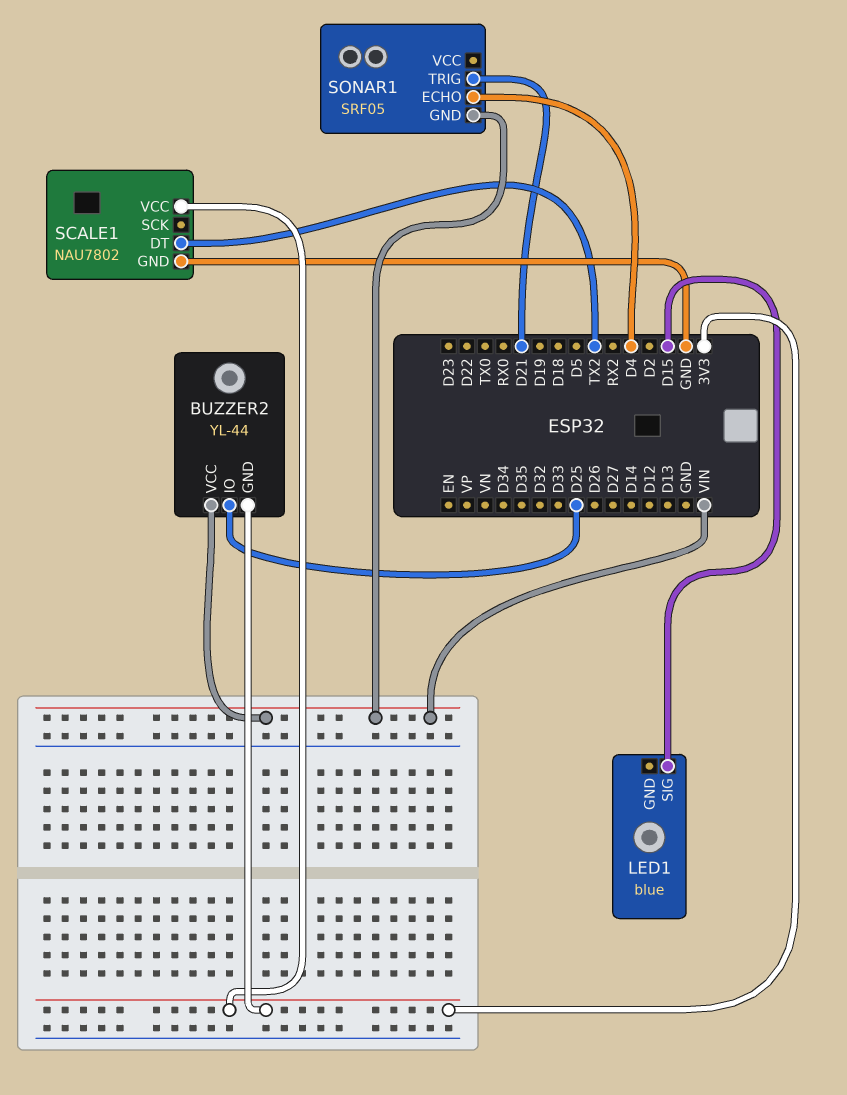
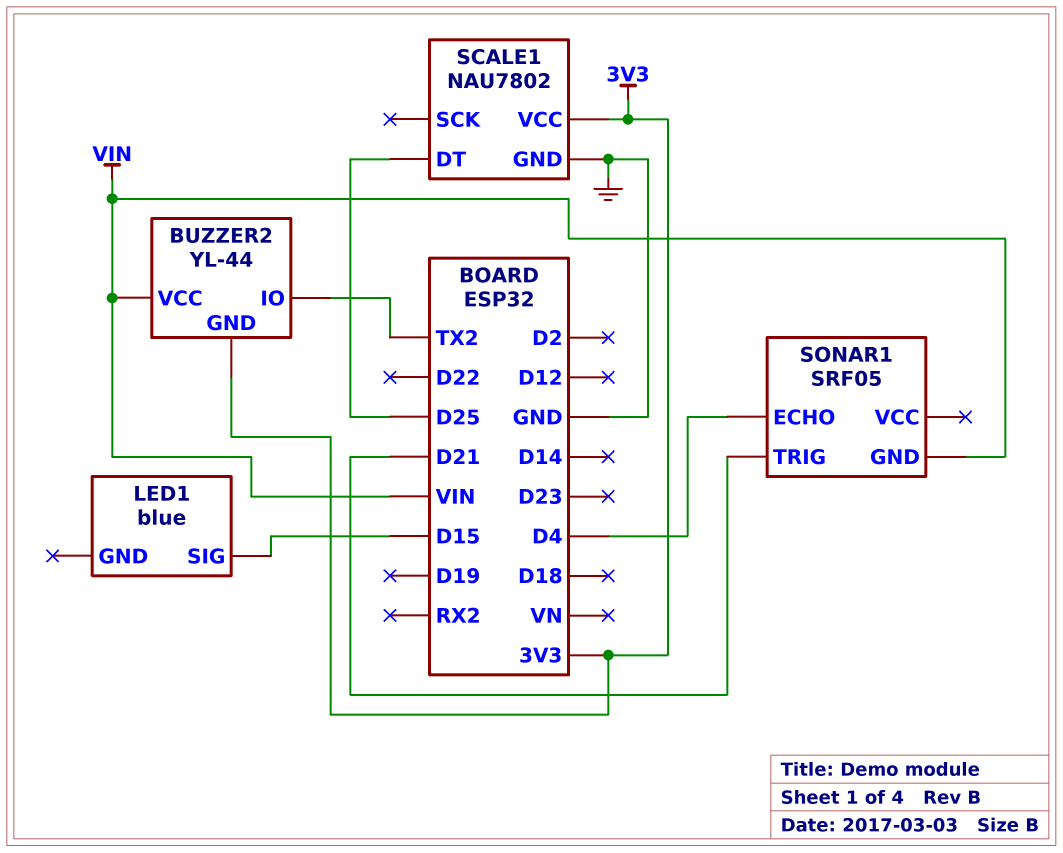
BUZZER2 pin IO: D25 -> TX2
SCALE1 pin DT: TX2 -> D25

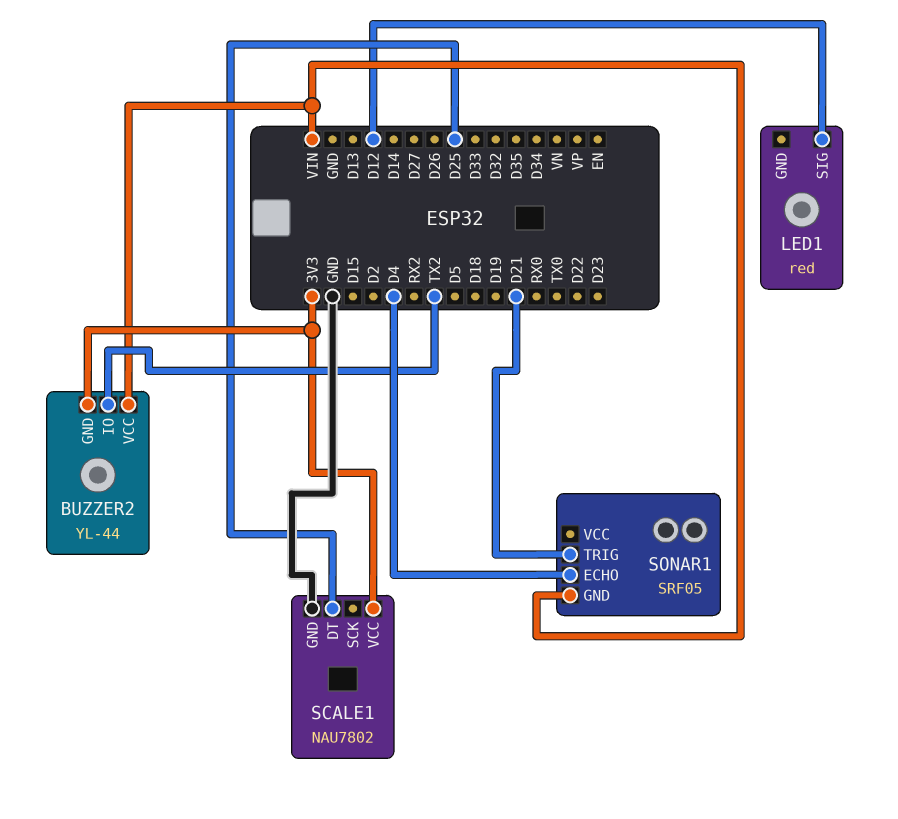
LED1: blue -> red
LED1 pin SIG: D15 -> D12

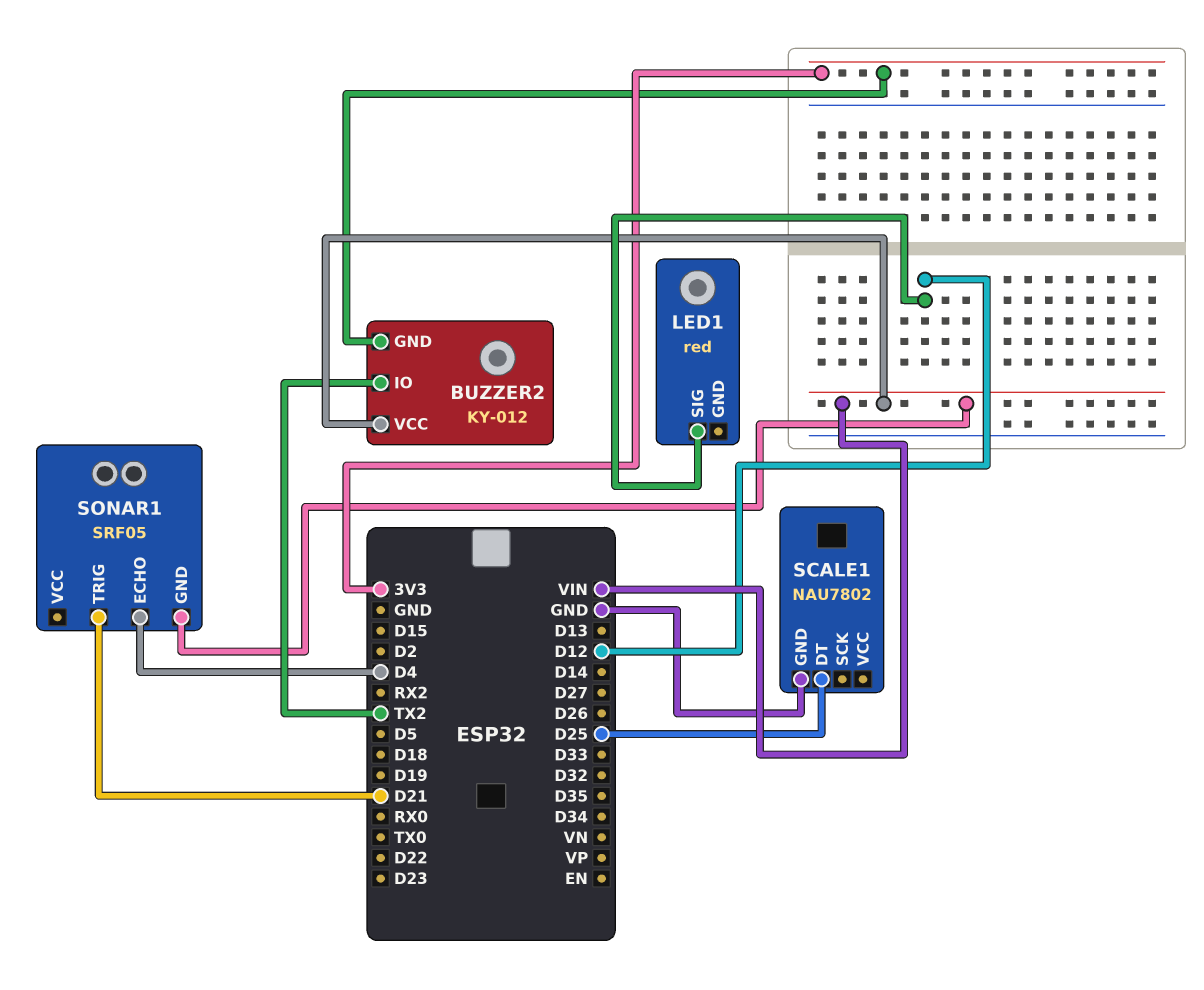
BUZZER2: YL-44 -> KY-012
SCALE1 pin VCC: 3V3 -> none

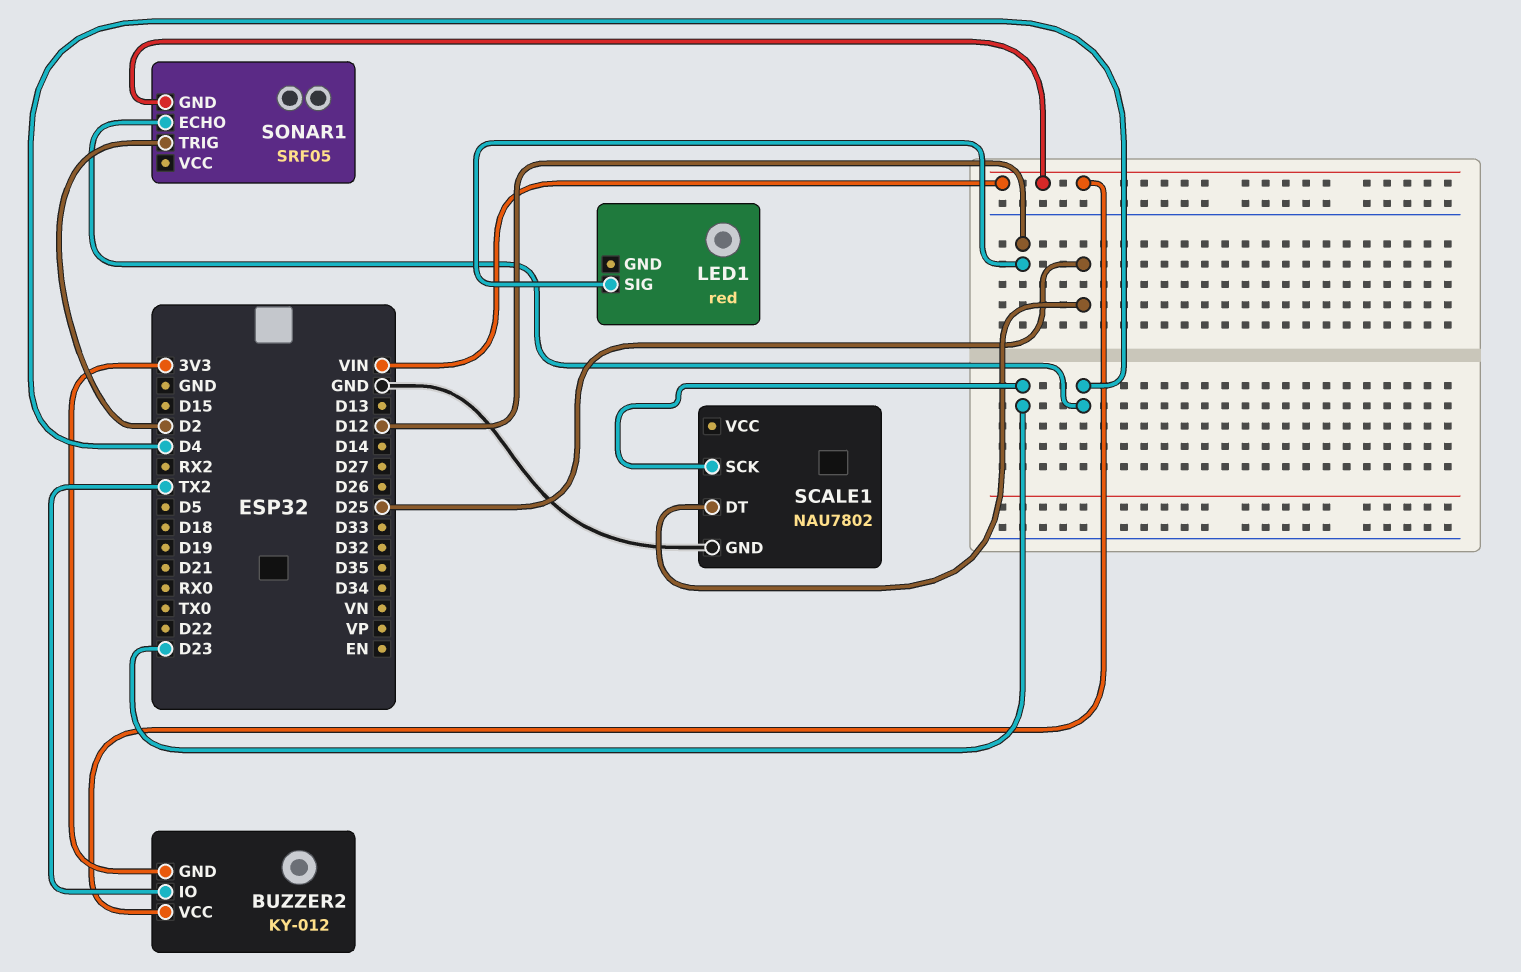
SCALE1 pin SCK: none -> D23
SONAR1 pin TRIG: D21 -> D2

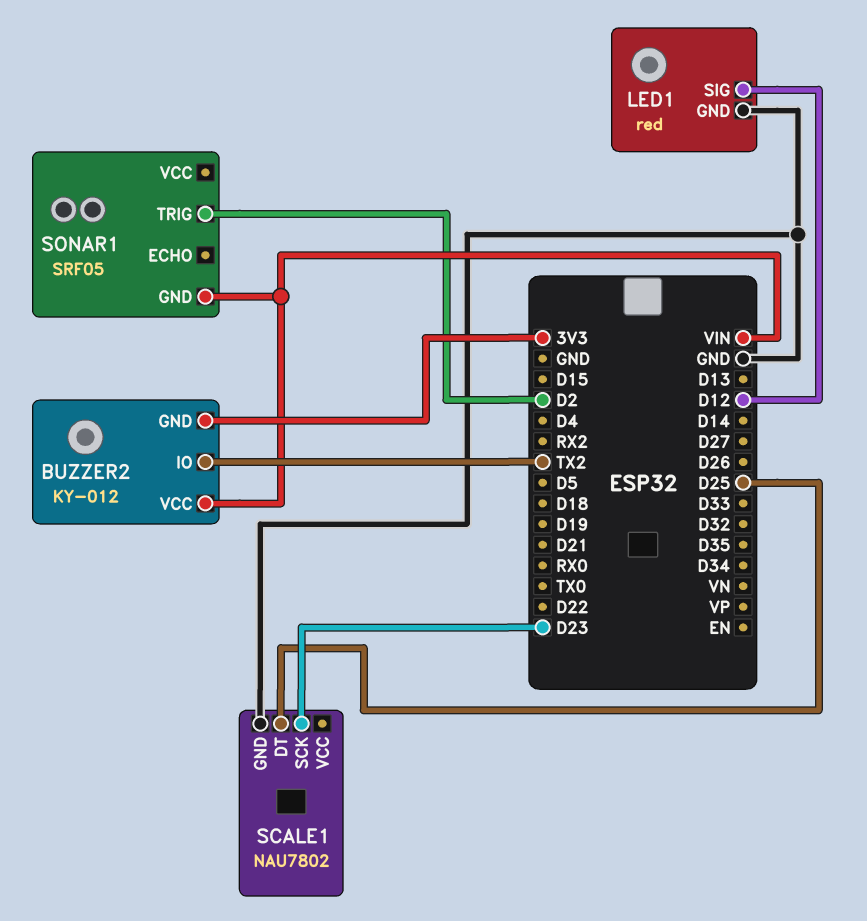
LED1 pin GND: none -> GND
SONAR1 pin ECHO: D4 -> none

